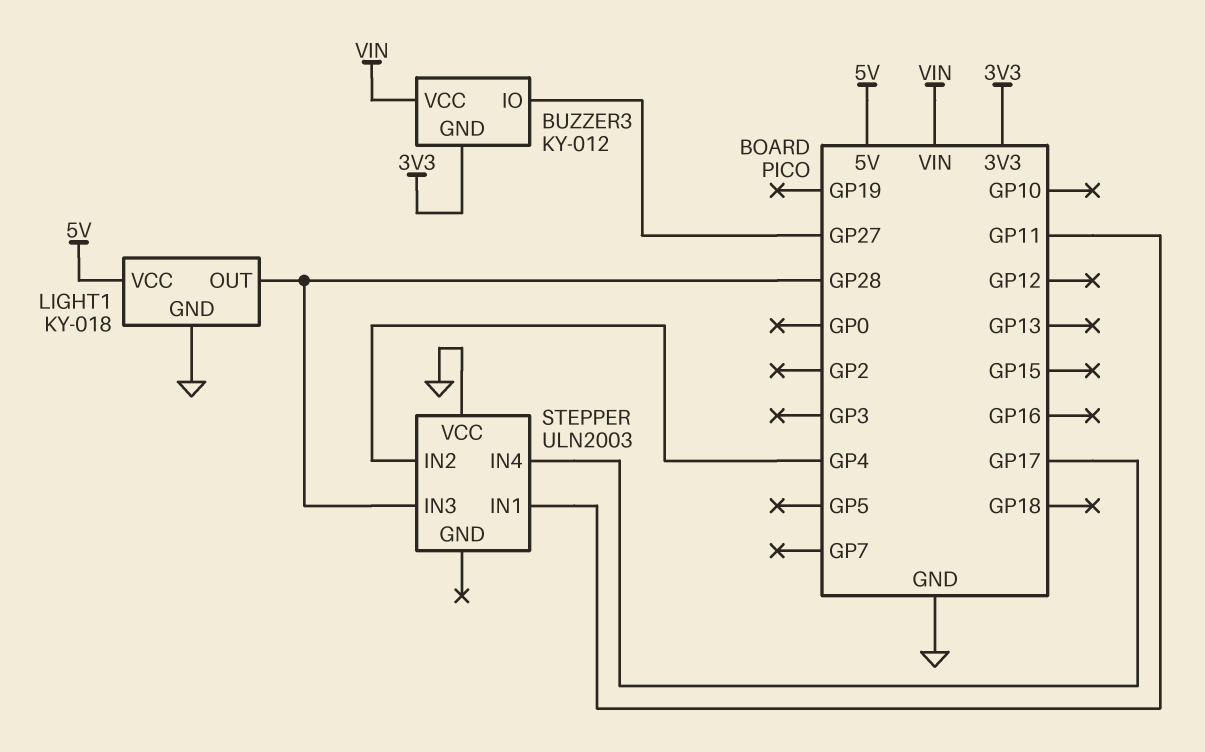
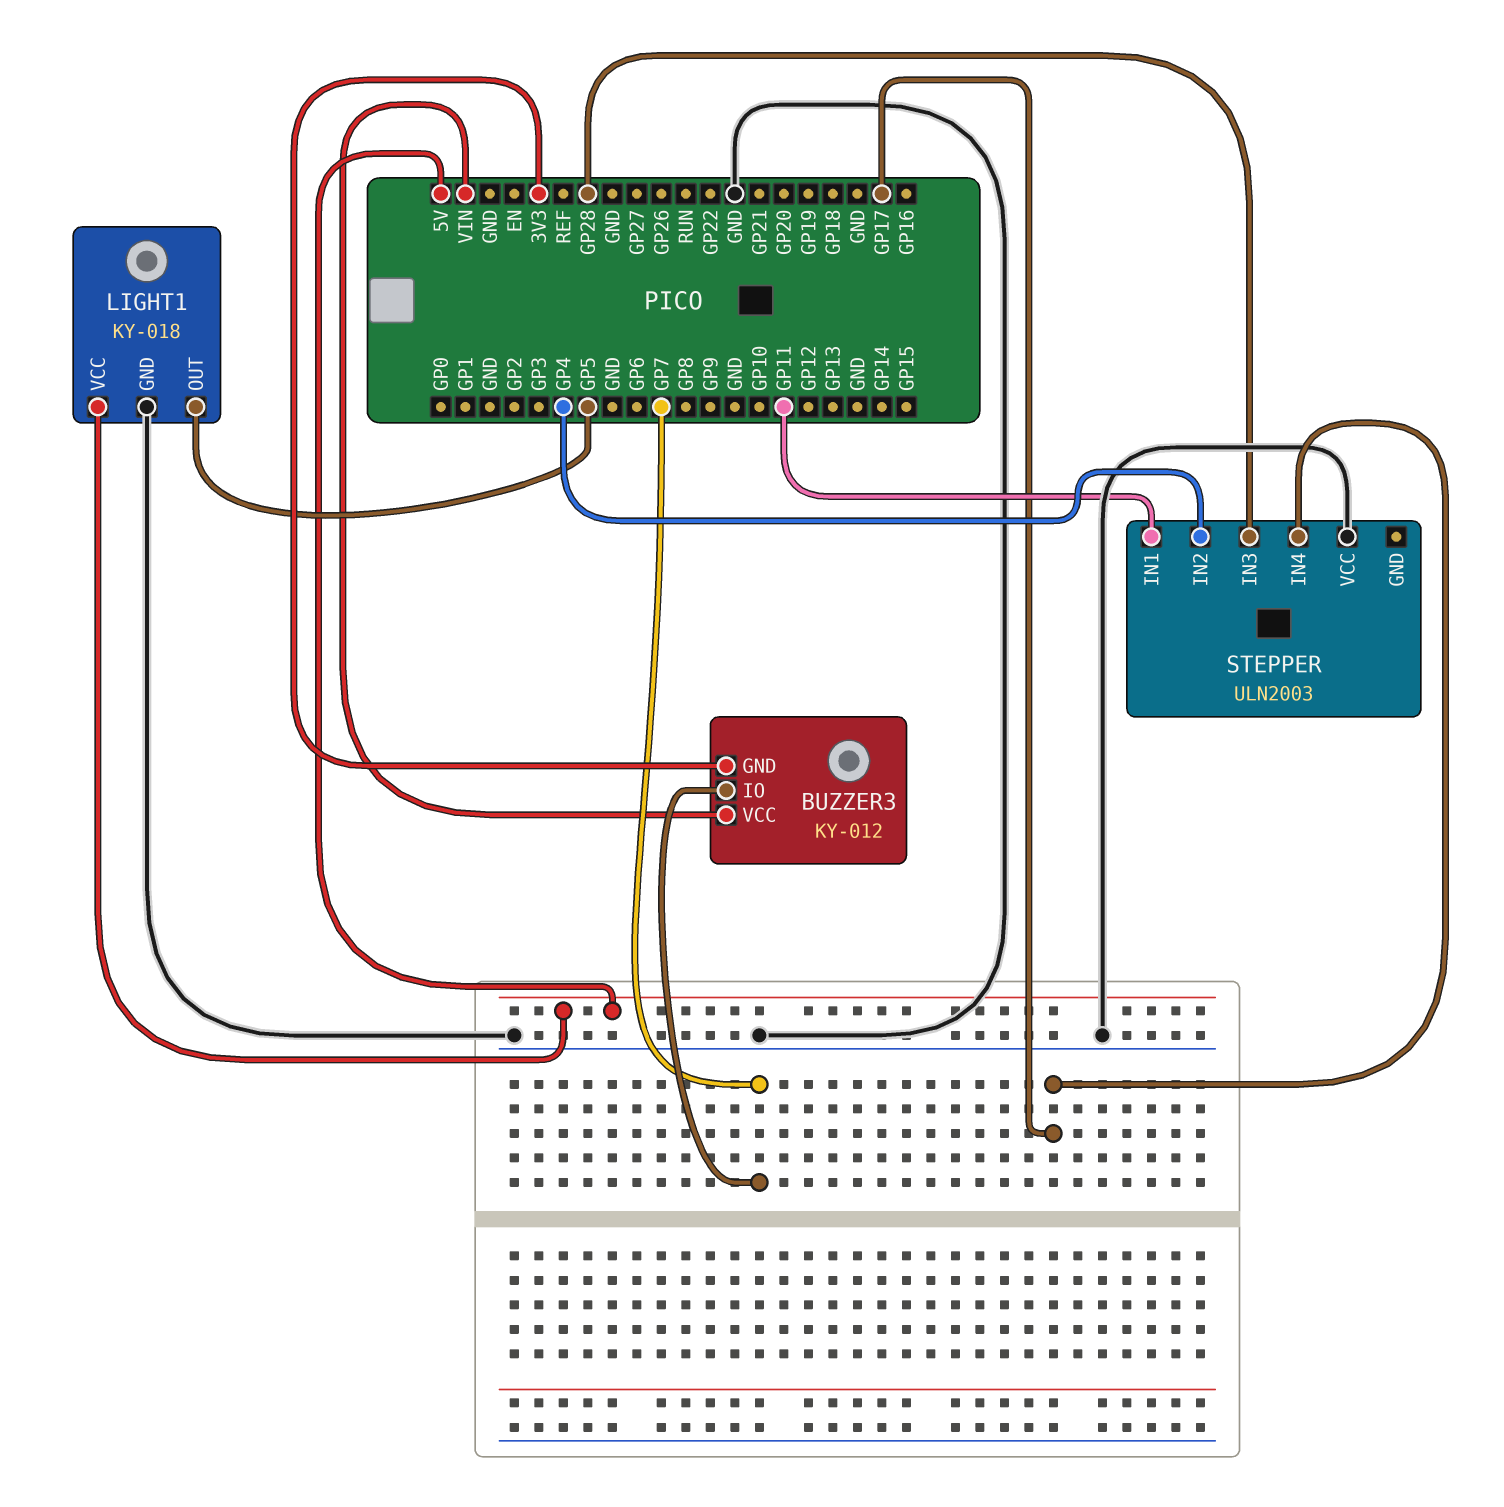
BUZZER3 pin IO: GP27 -> GP7
LIGHT1 pin OUT: GP28 -> GP5

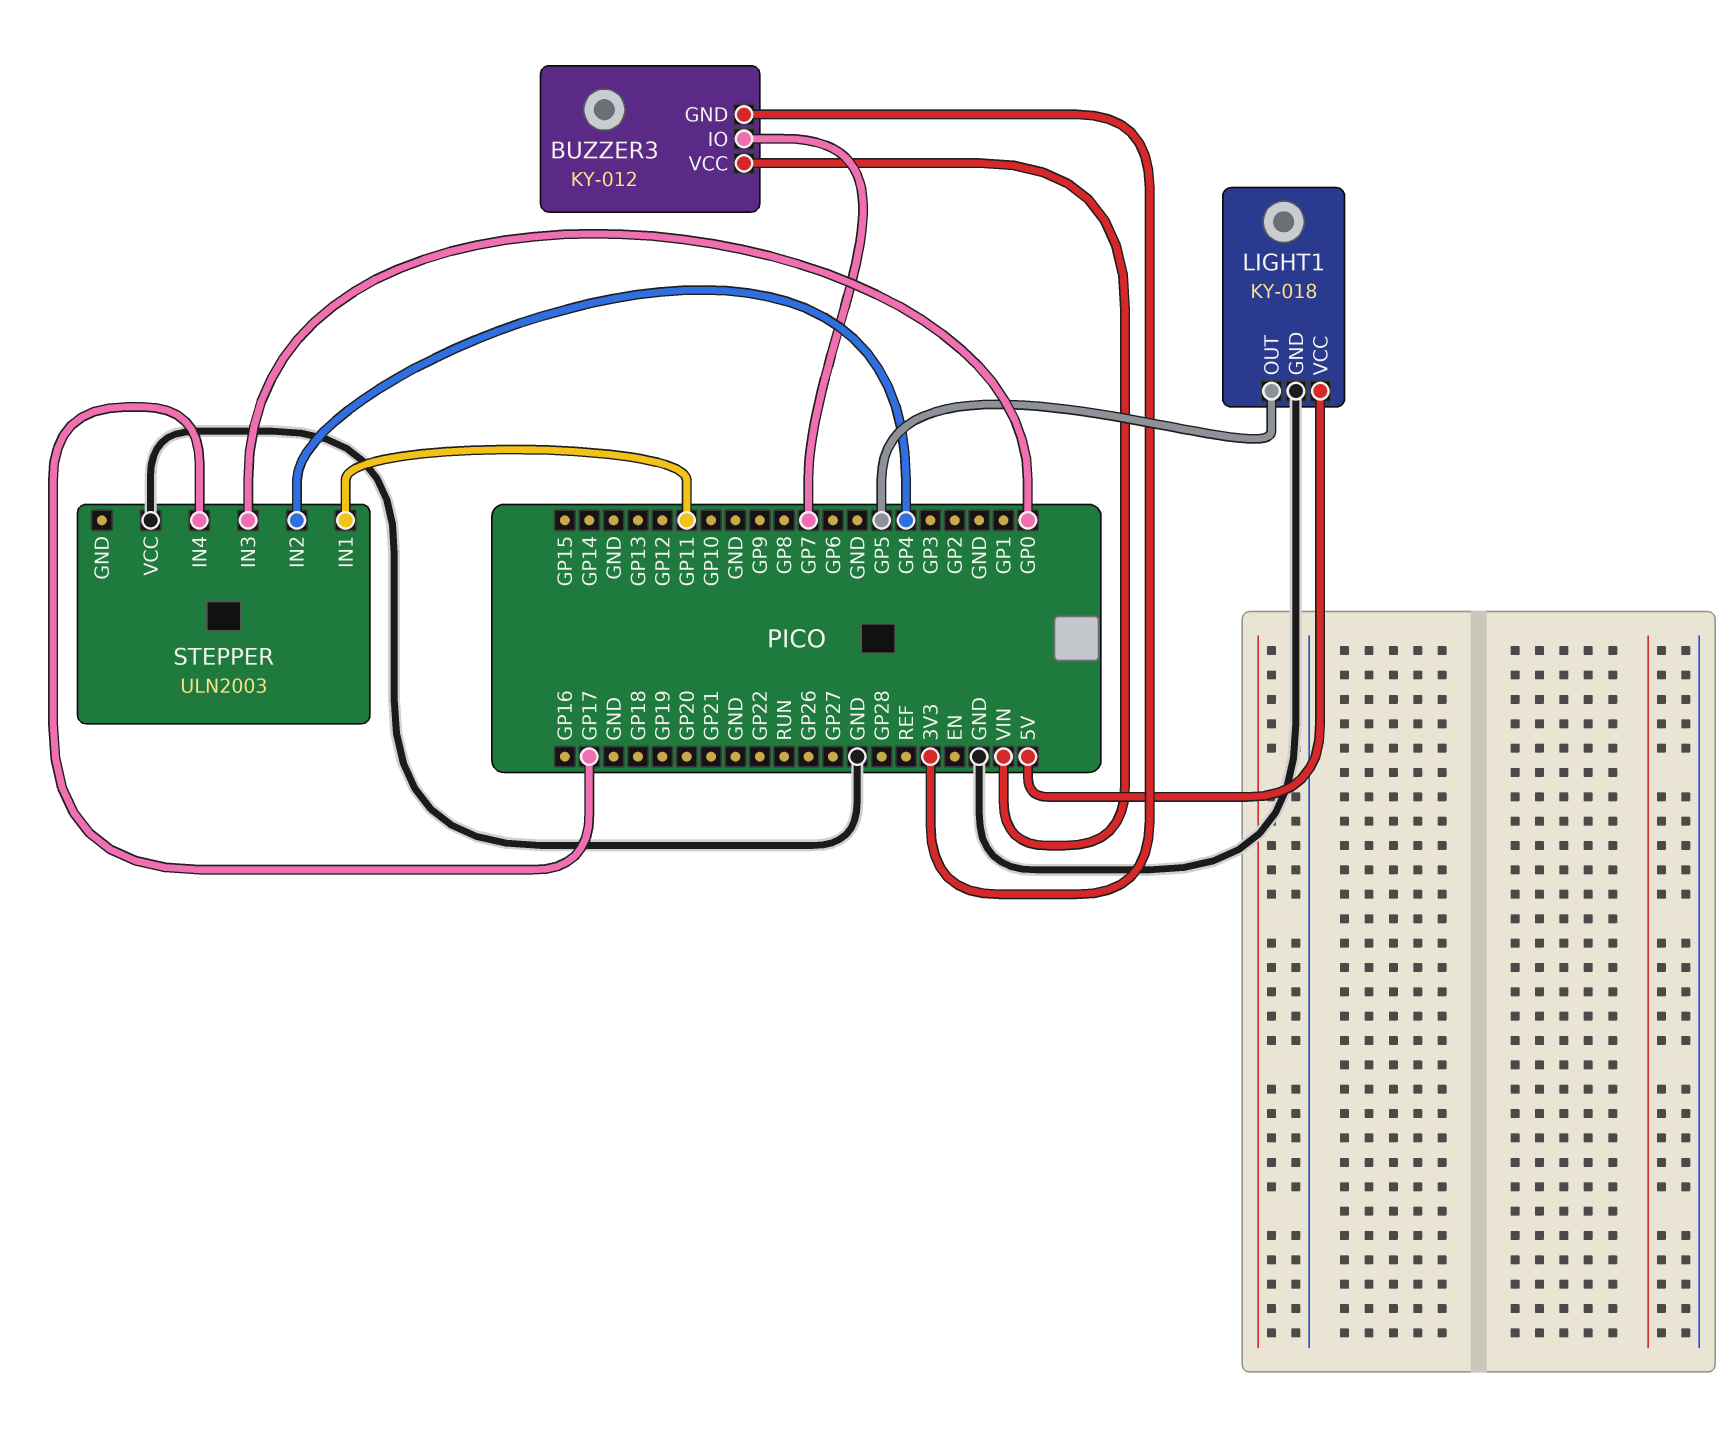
STEPPER pin IN3: GP28 -> GP0

